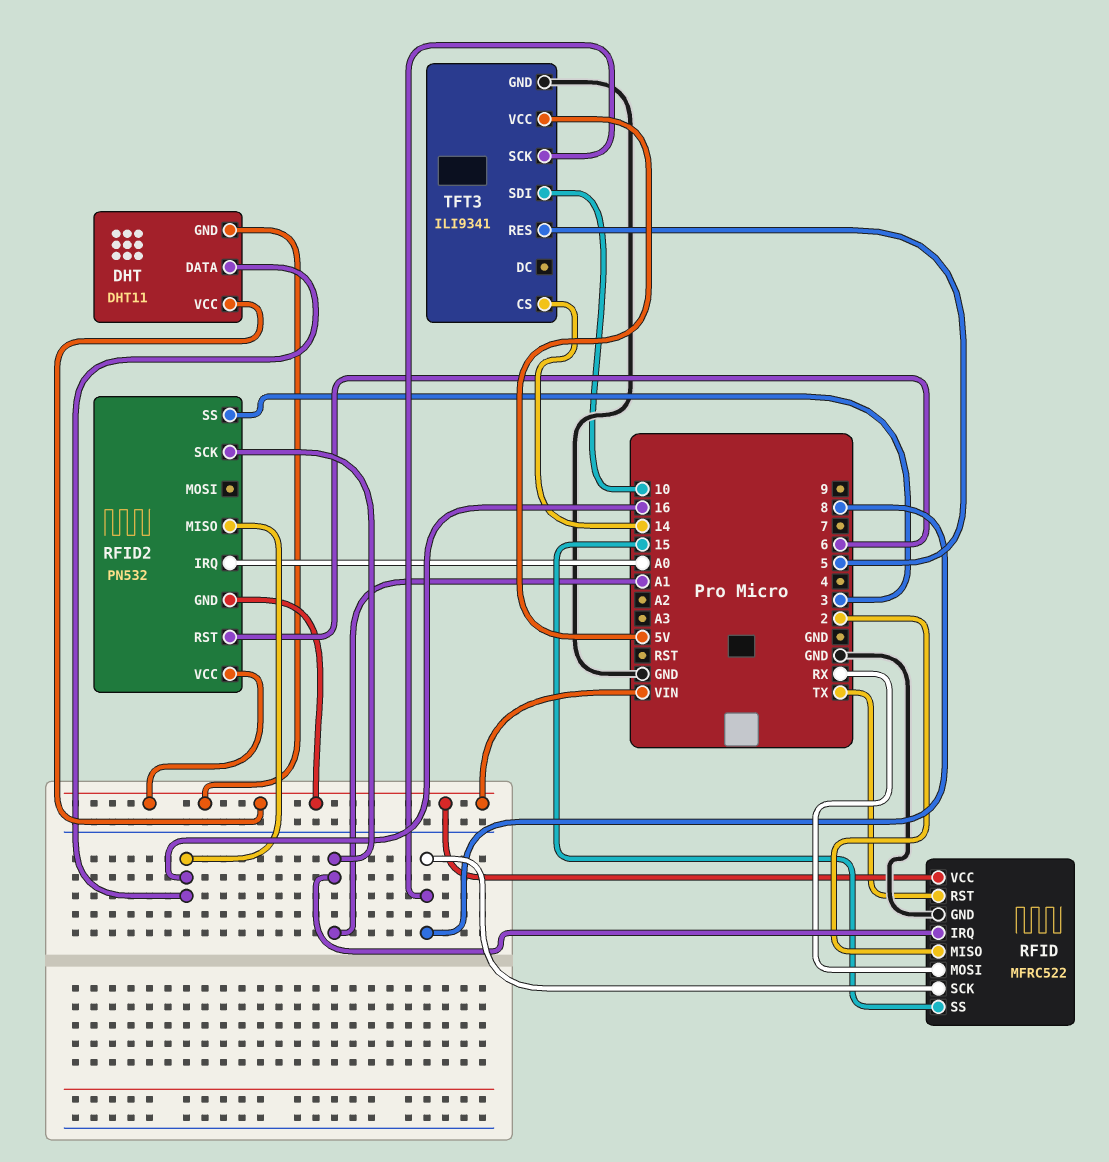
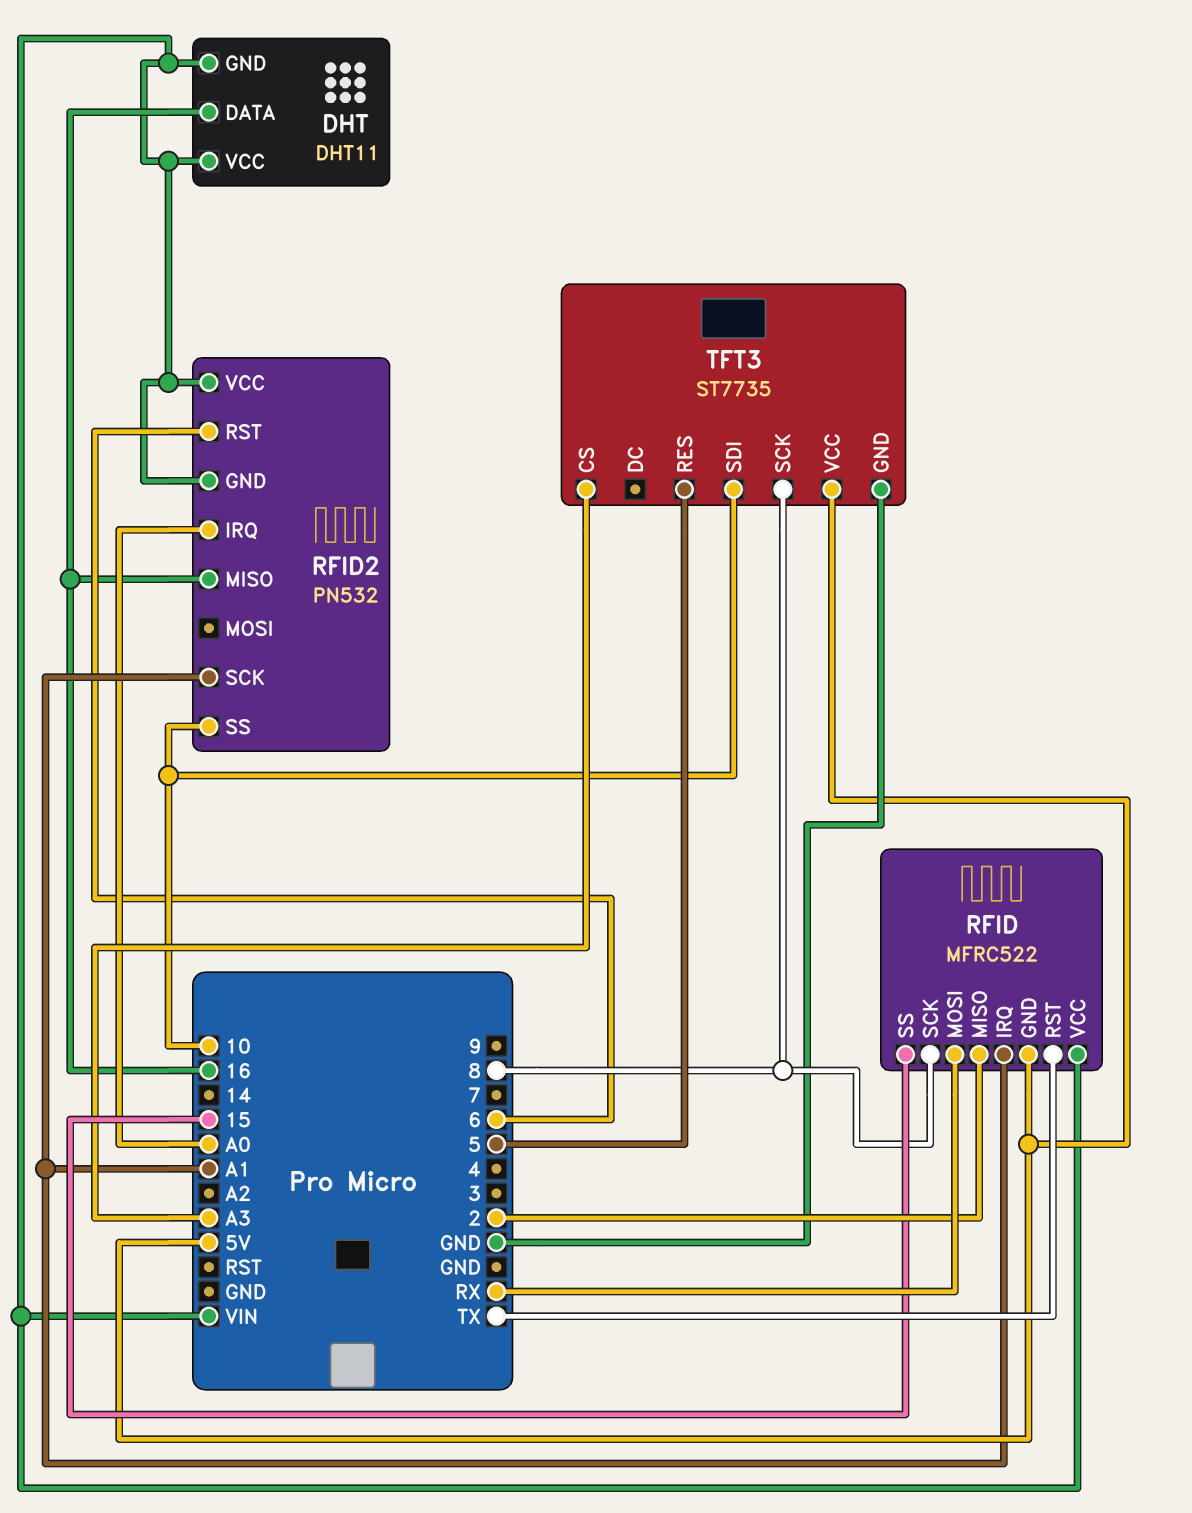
RFID pin GND: GND -> 5V
RFID2 pin SS: 3 -> 10
TFT3: ILI9341 -> ST7735
TFT3 pin CS: 14 -> A3

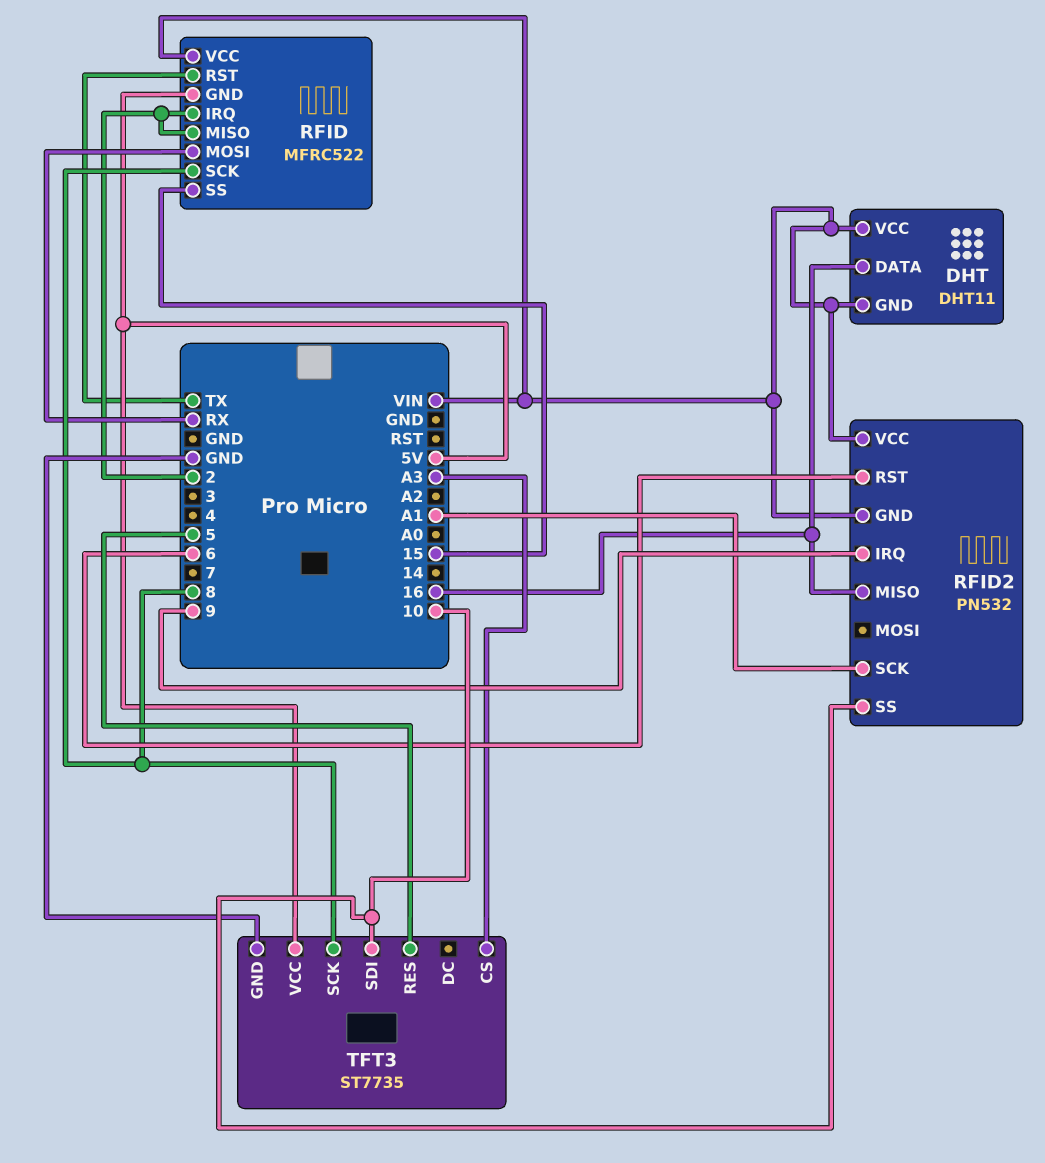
RFID pin IRQ: A1 -> 2
RFID2 pin IRQ: A0 -> 9

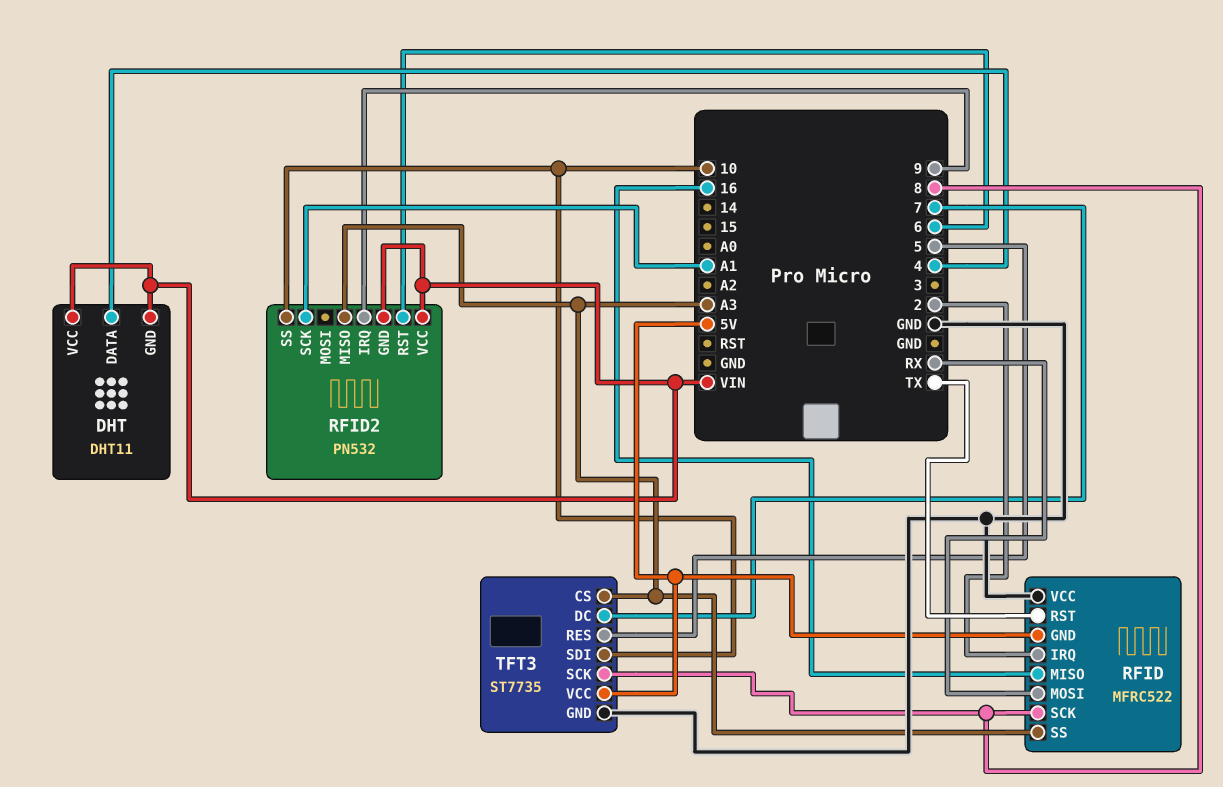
DHT pin DATA: 16 -> 4
RFID pin MISO: 2 -> 16
RFID pin SS: 15 -> A3
RFID pin VCC: VIN -> GND
RFID2 pin MISO: 16 -> A3
TFT3 pin DC: none -> 7

